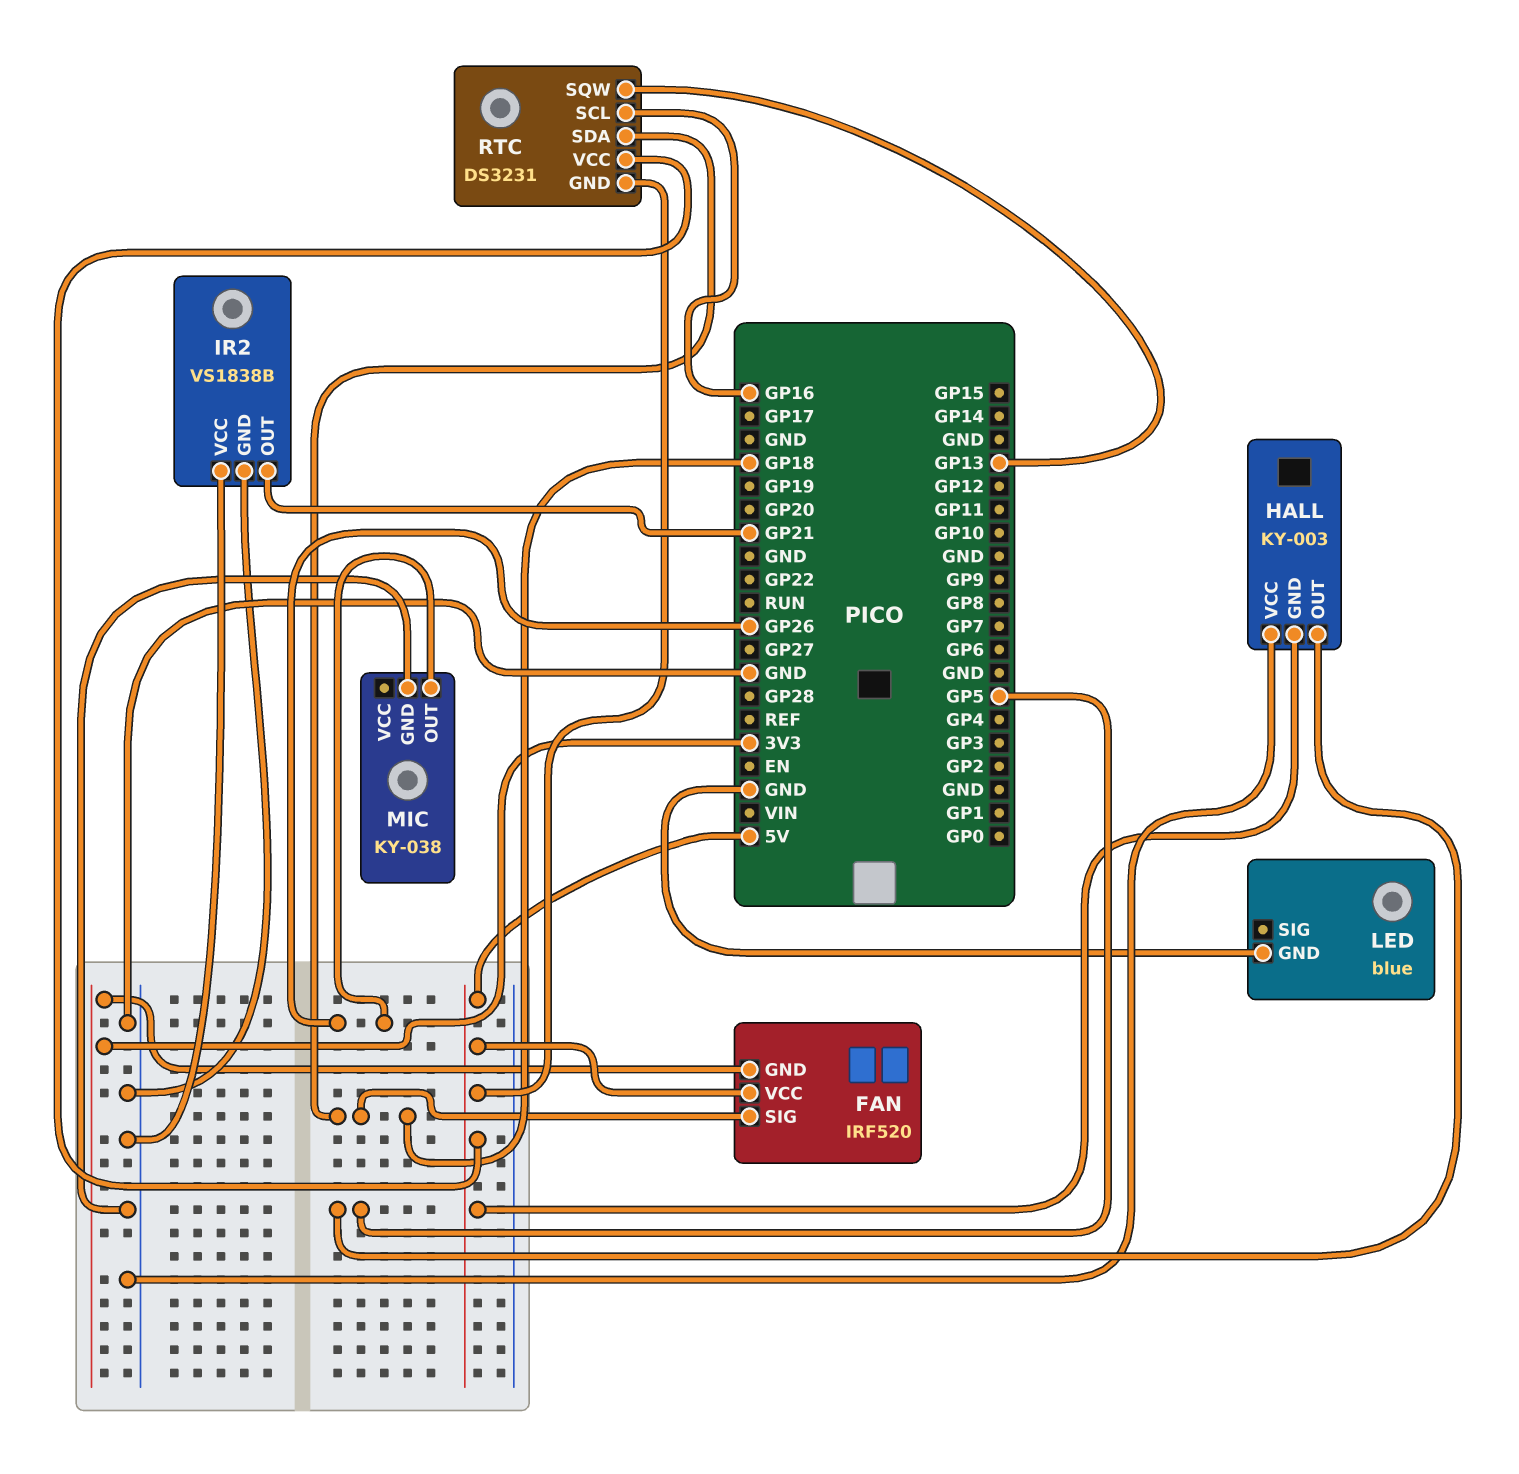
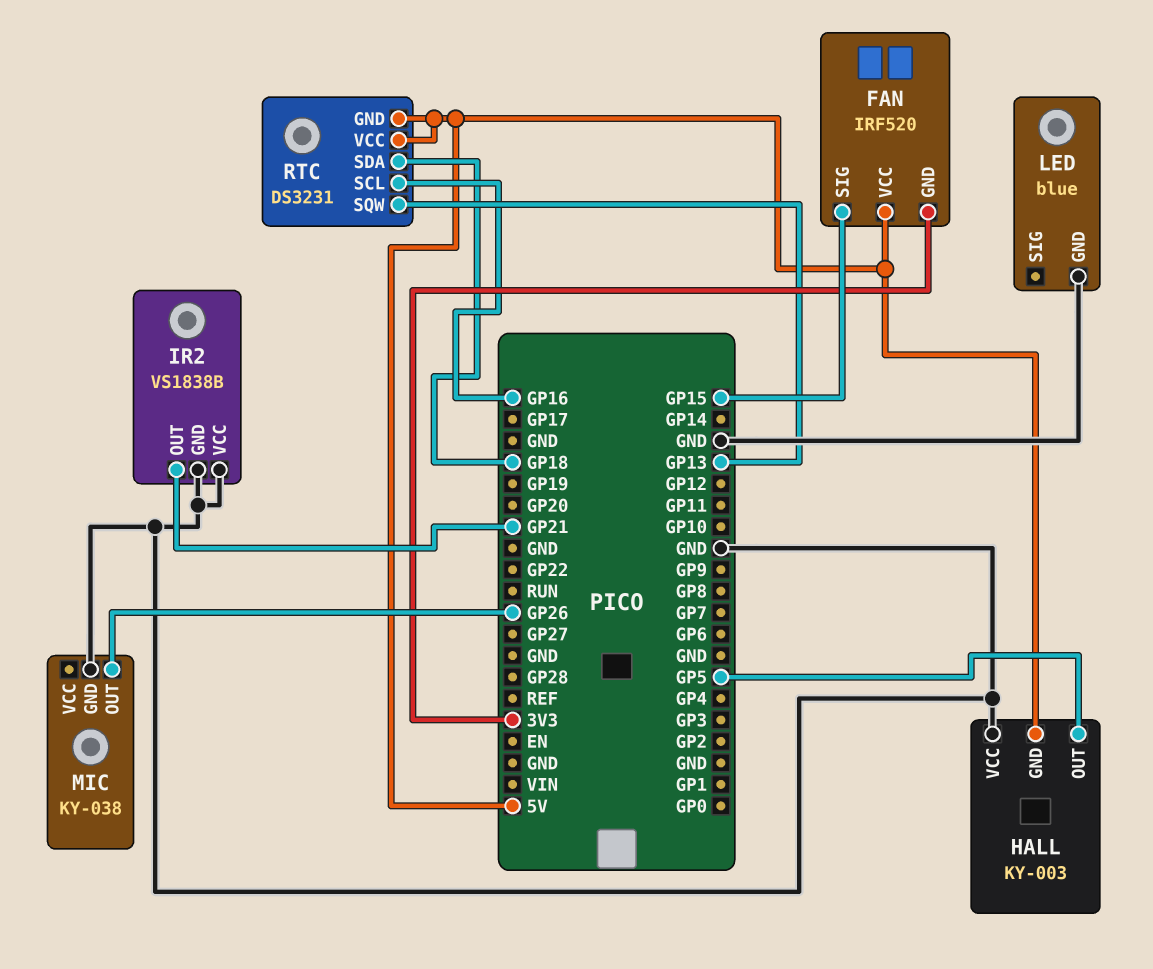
FAN pin SIG: GP18 -> GP15

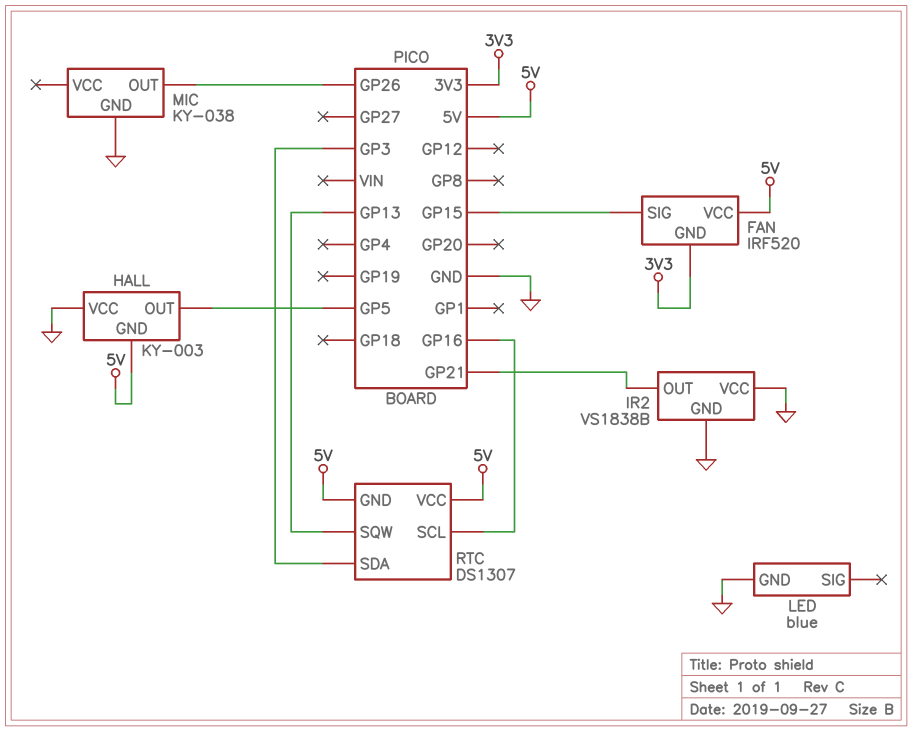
RTC: DS3231 -> DS1307
RTC pin SDA: GP18 -> GP3

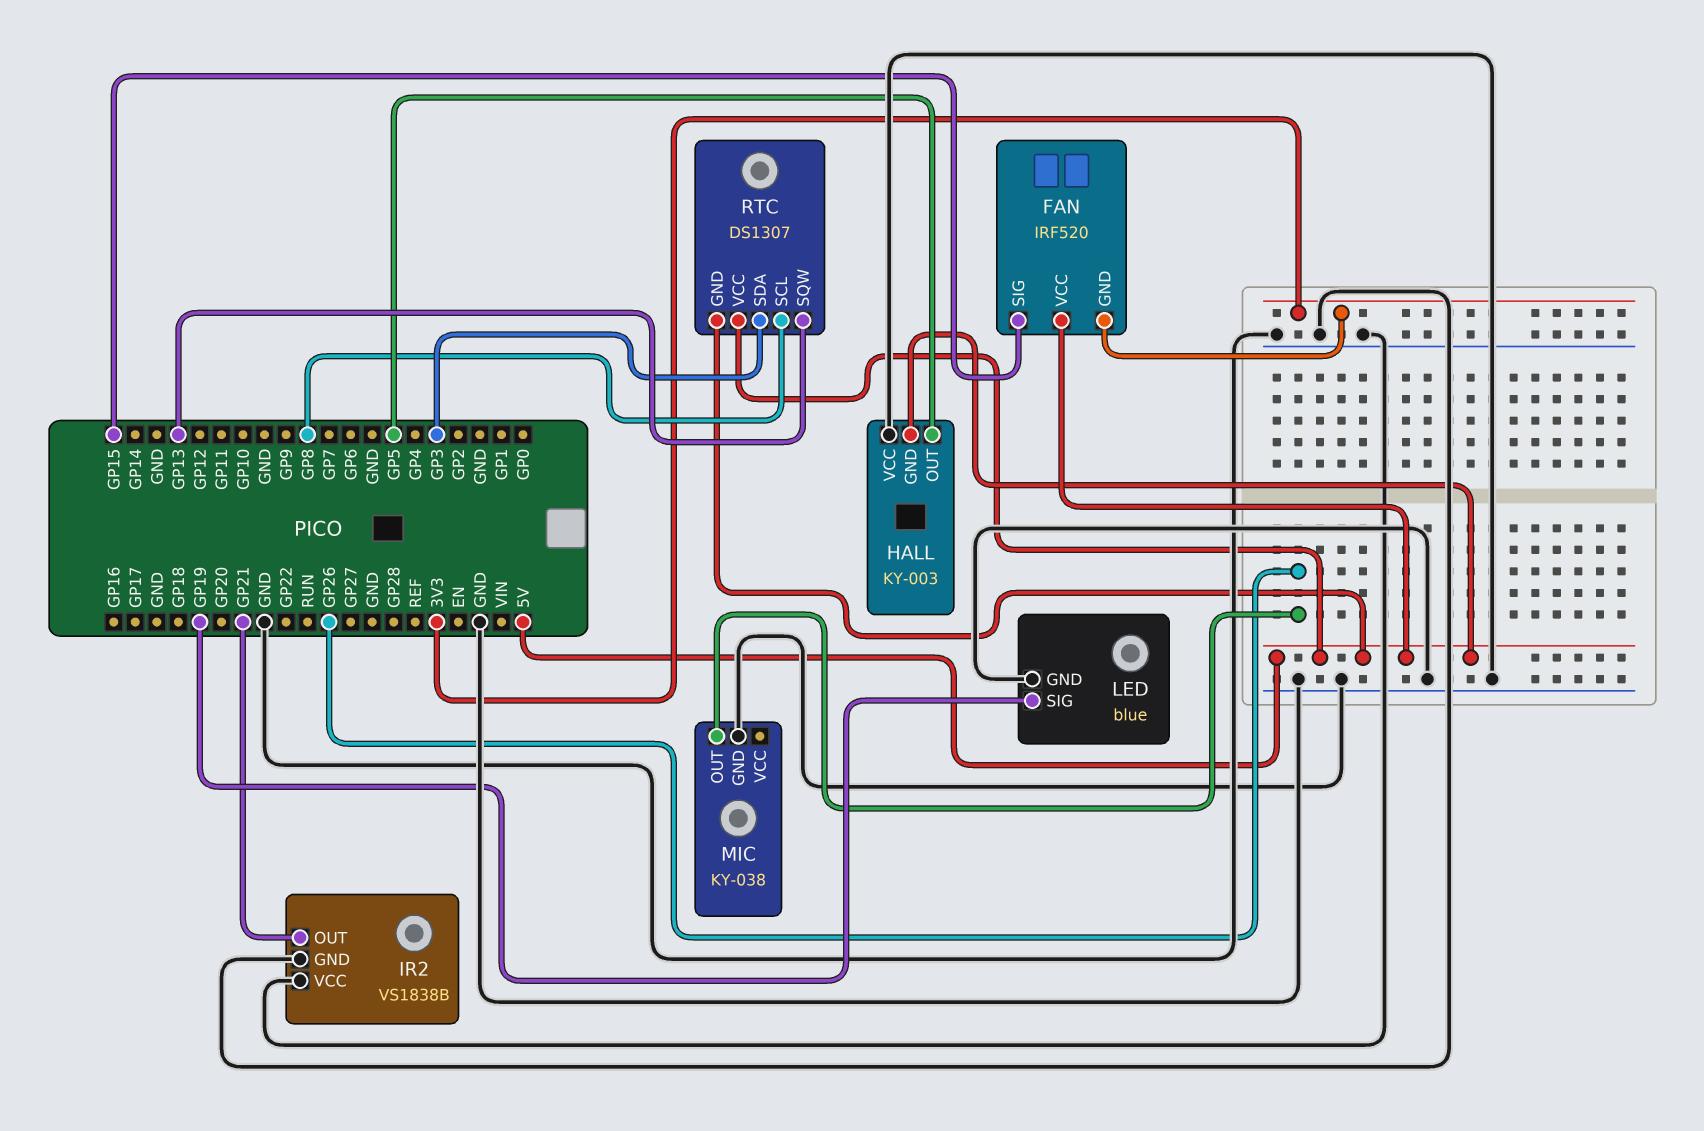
LED pin SIG: none -> GP19
RTC pin SCL: GP16 -> GP8

